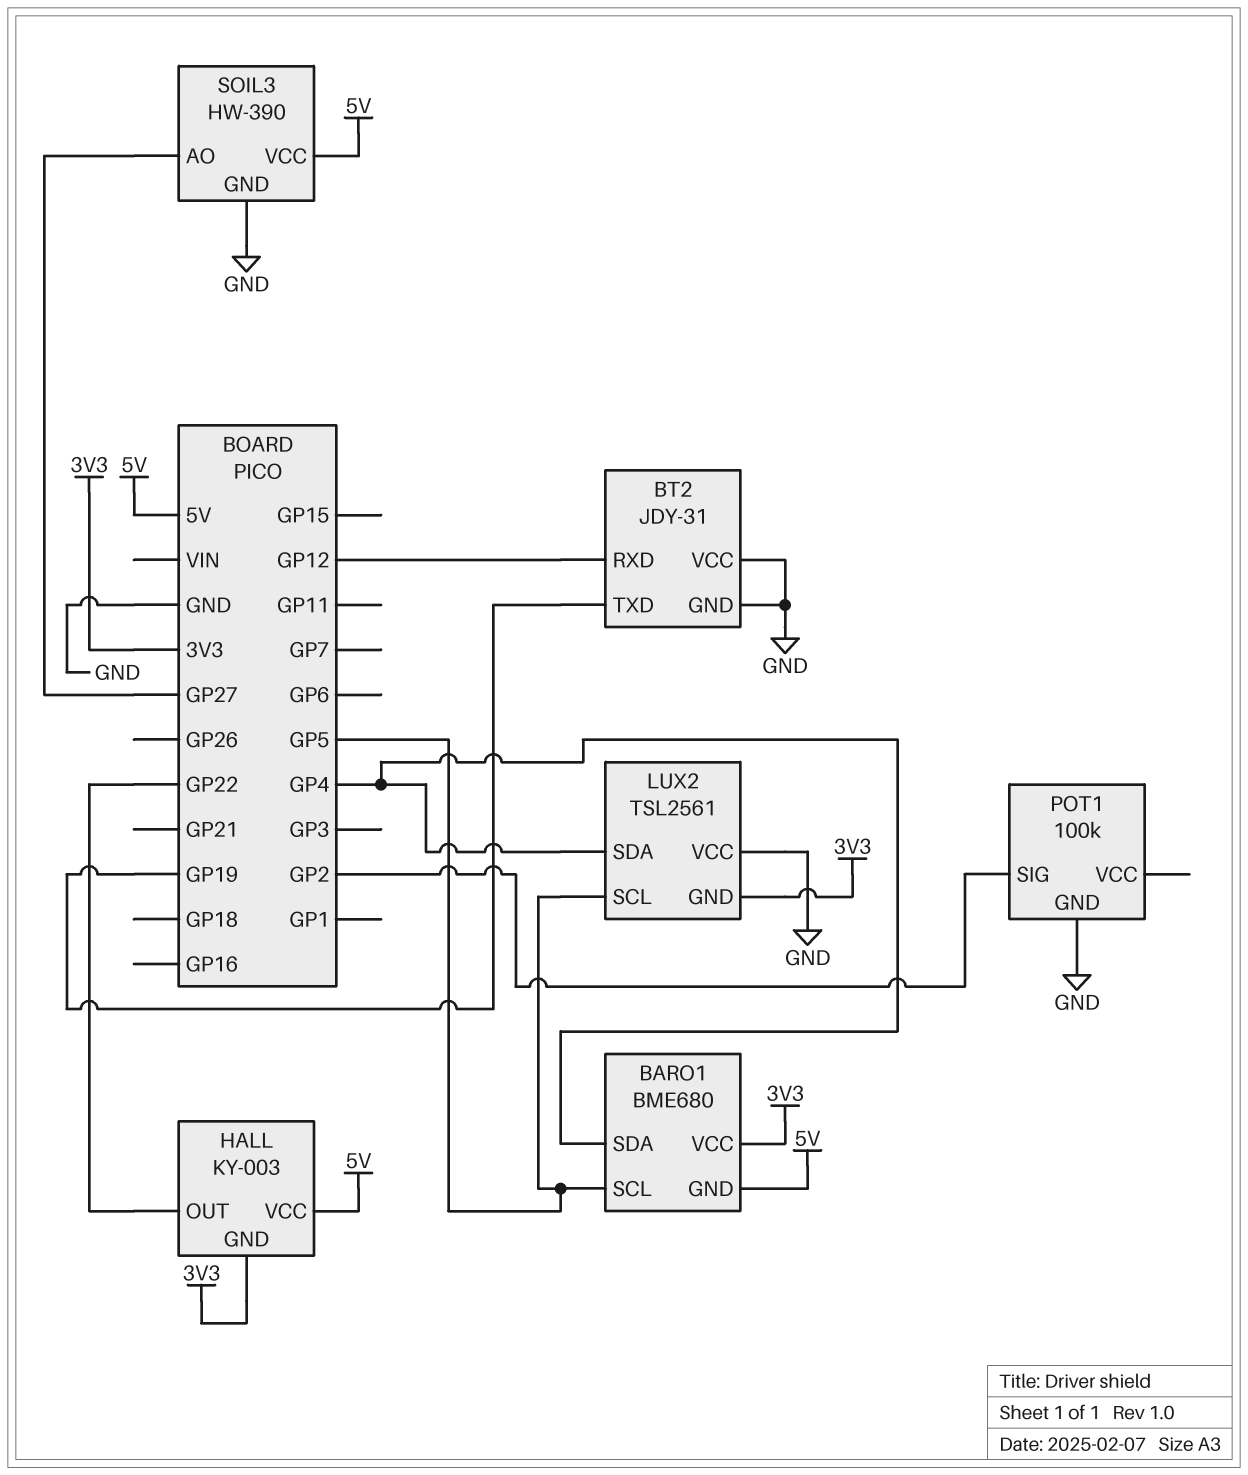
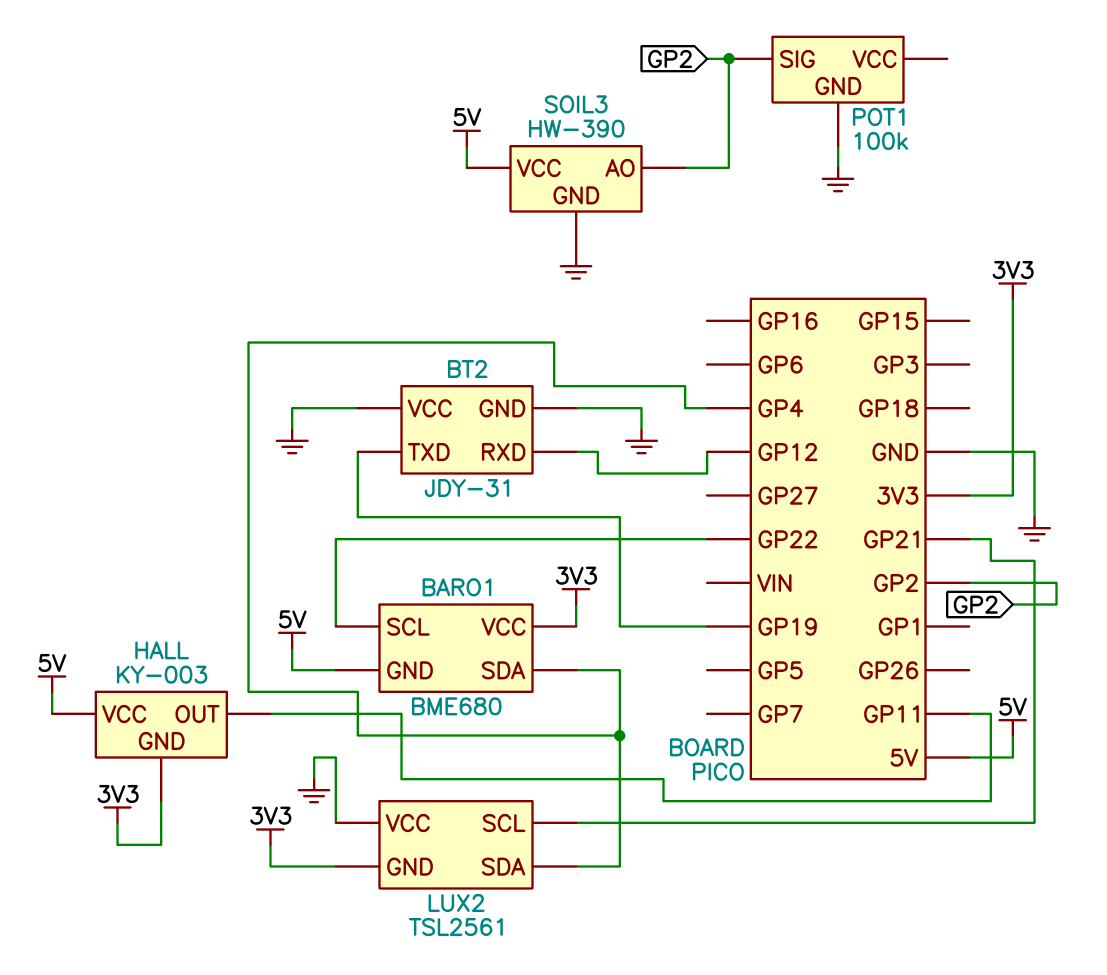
BARO1 pin SCL: GP5 -> GP22
HALL pin OUT: GP22 -> GP11
LUX2 pin SCL: GP5 -> GP21
SOIL3 pin AO: GP27 -> GP2

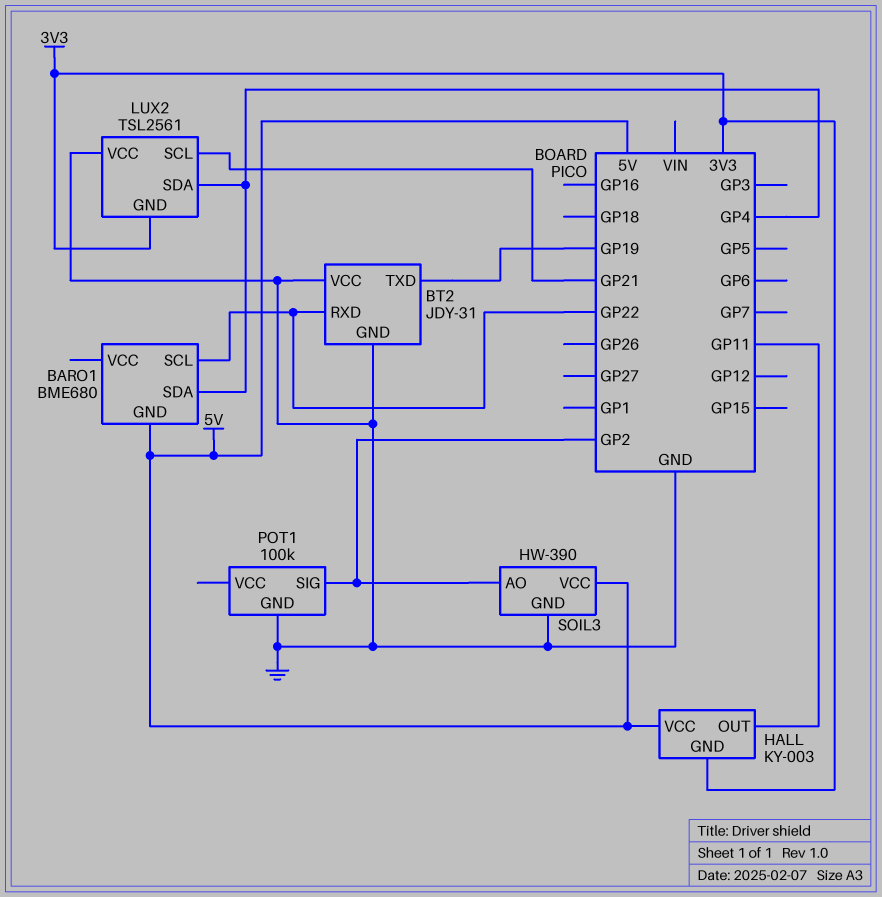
BARO1 pin VCC: 3V3 -> none
BT2 pin RXD: GP12 -> GP22

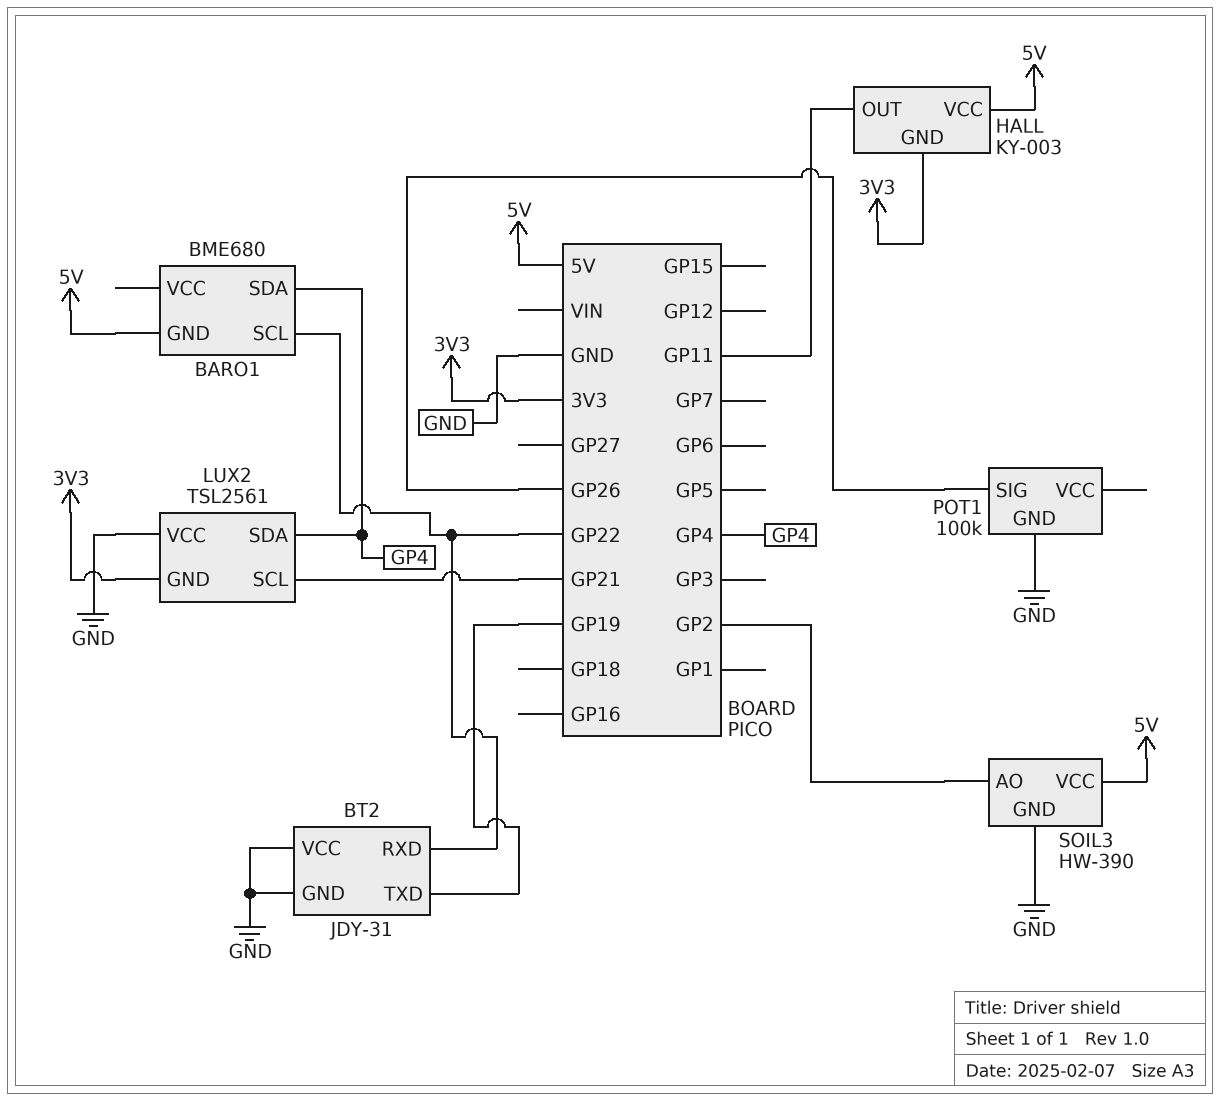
POT1 pin SIG: GP2 -> GP26

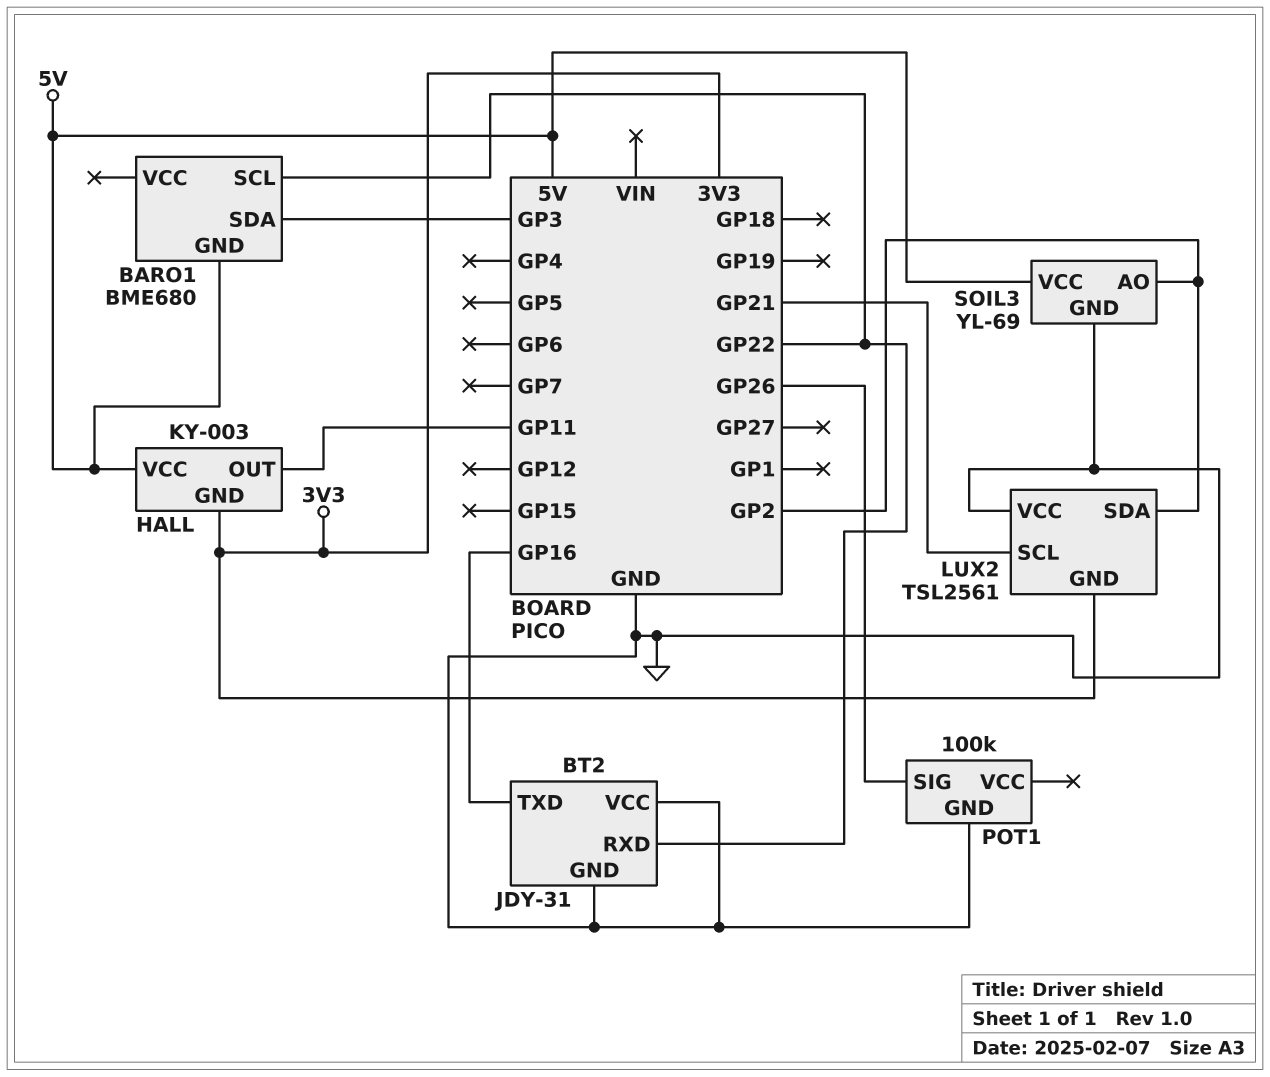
BARO1 pin SDA: GP4 -> GP3
BT2 pin TXD: GP19 -> GP16
LUX2 pin SDA: GP4 -> GP2
SOIL3: HW-390 -> YL-69

